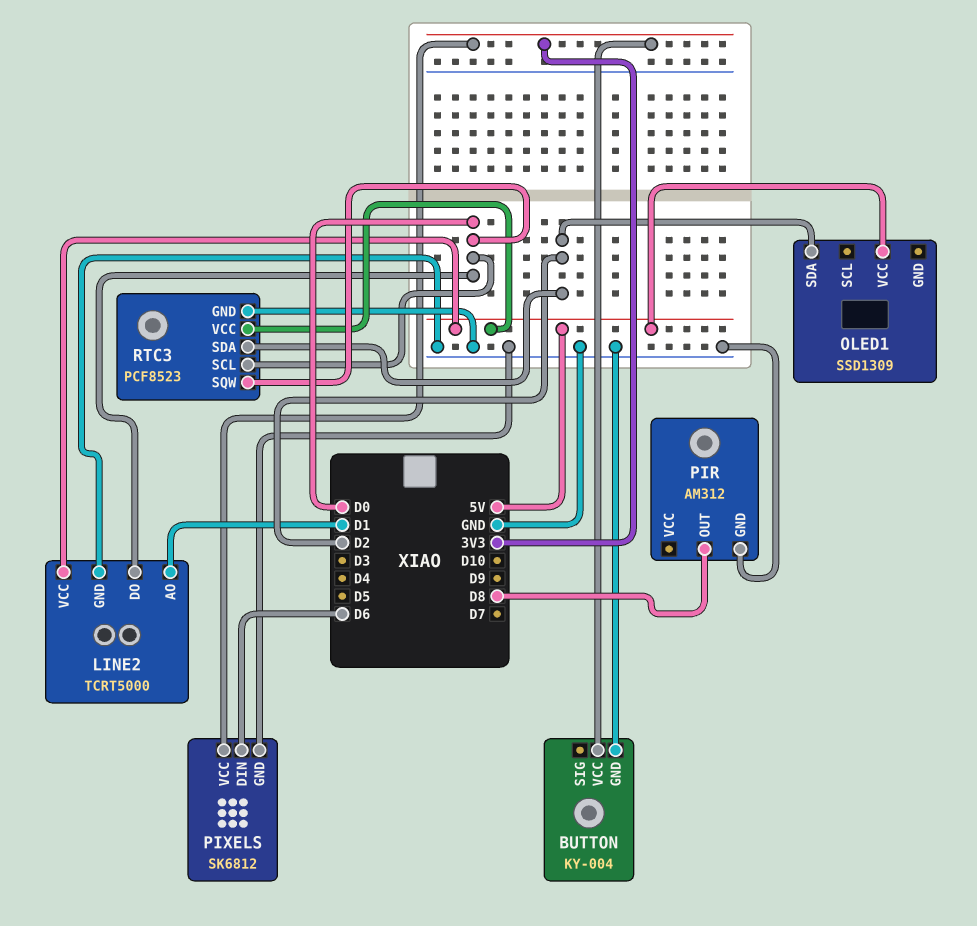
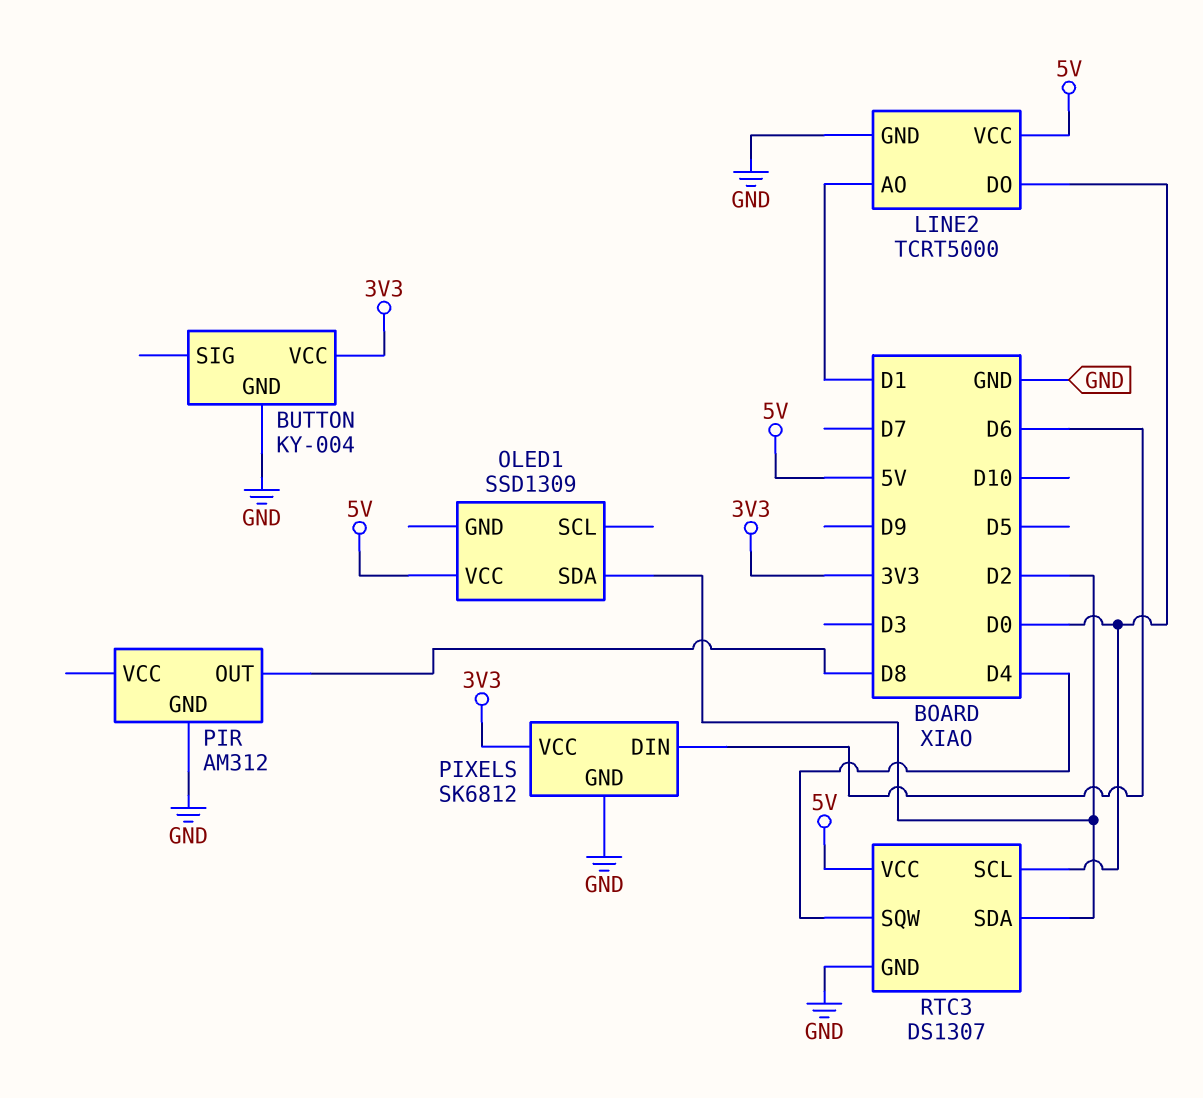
RTC3: PCF8523 -> DS1307
RTC3 pin SQW: D0 -> D4

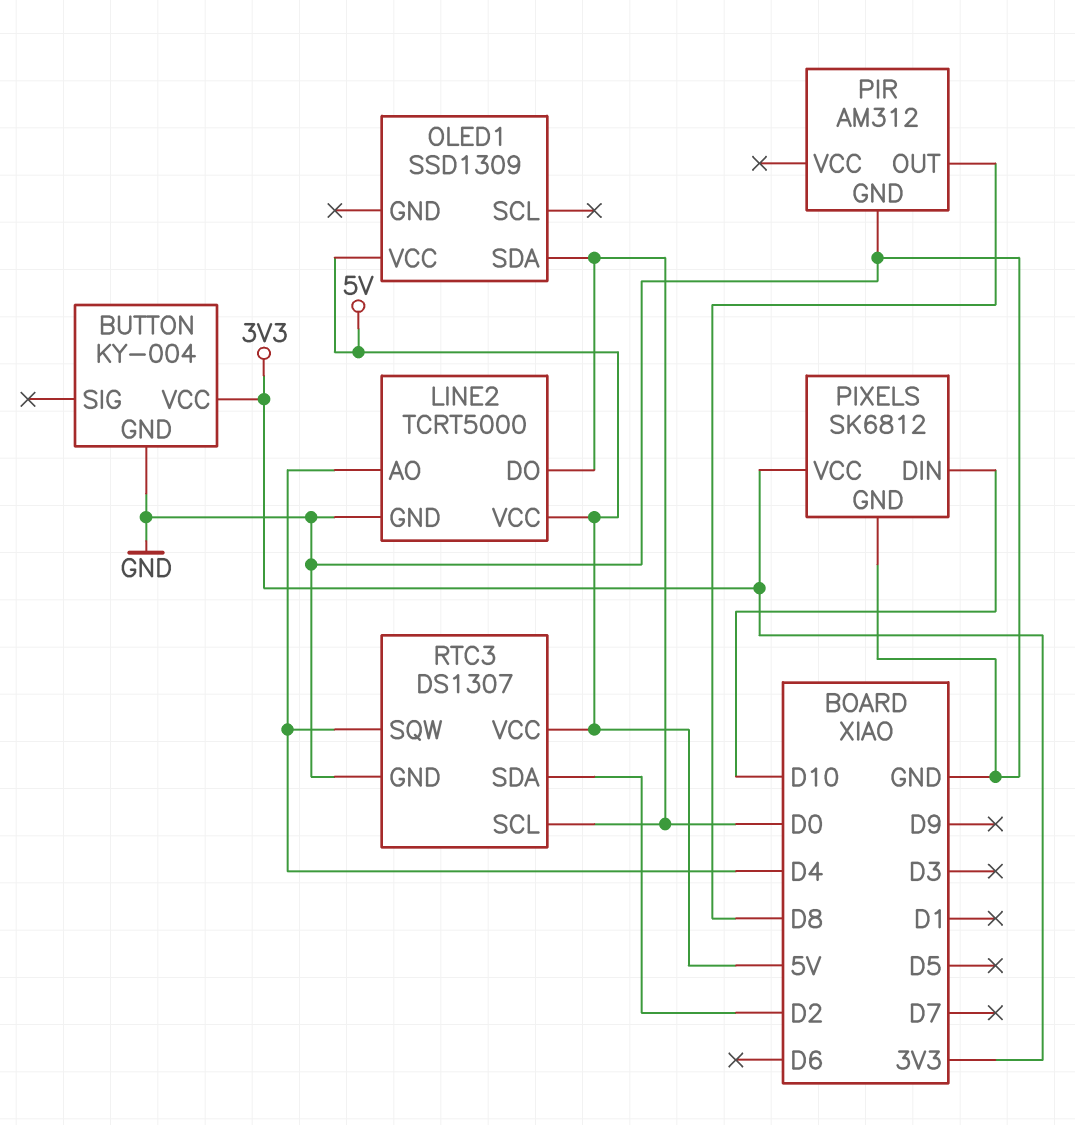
LINE2 pin AO: D1 -> D4
OLED1 pin SDA: D2 -> D0
PIXELS pin DIN: D6 -> D10

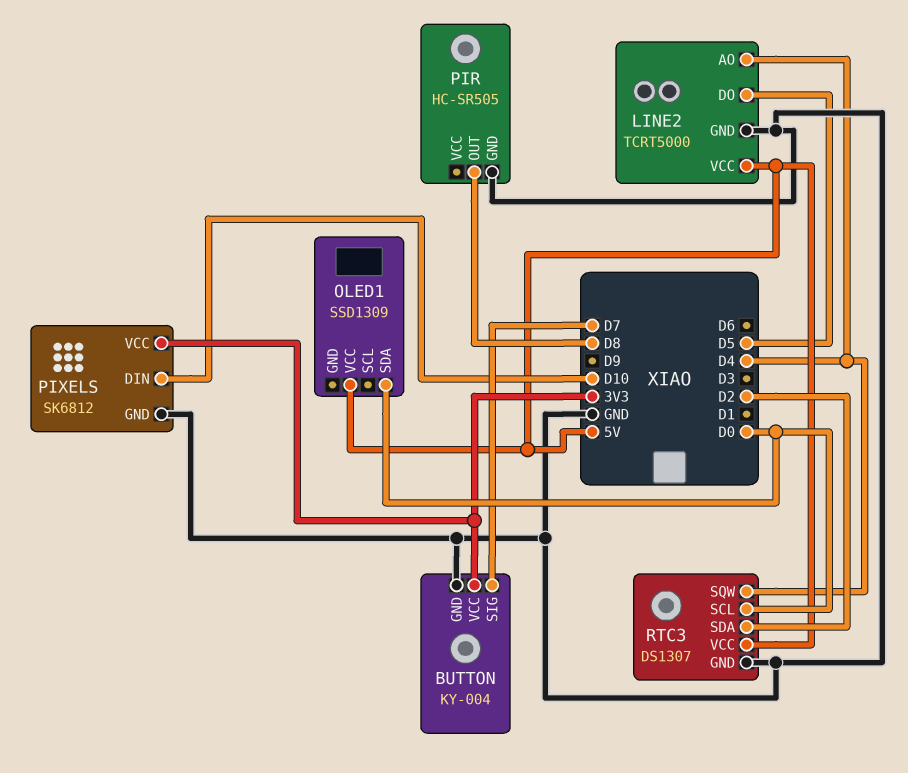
BUTTON pin SIG: none -> D7
LINE2 pin DO: D0 -> D5
PIR: AM312 -> HC-SR505

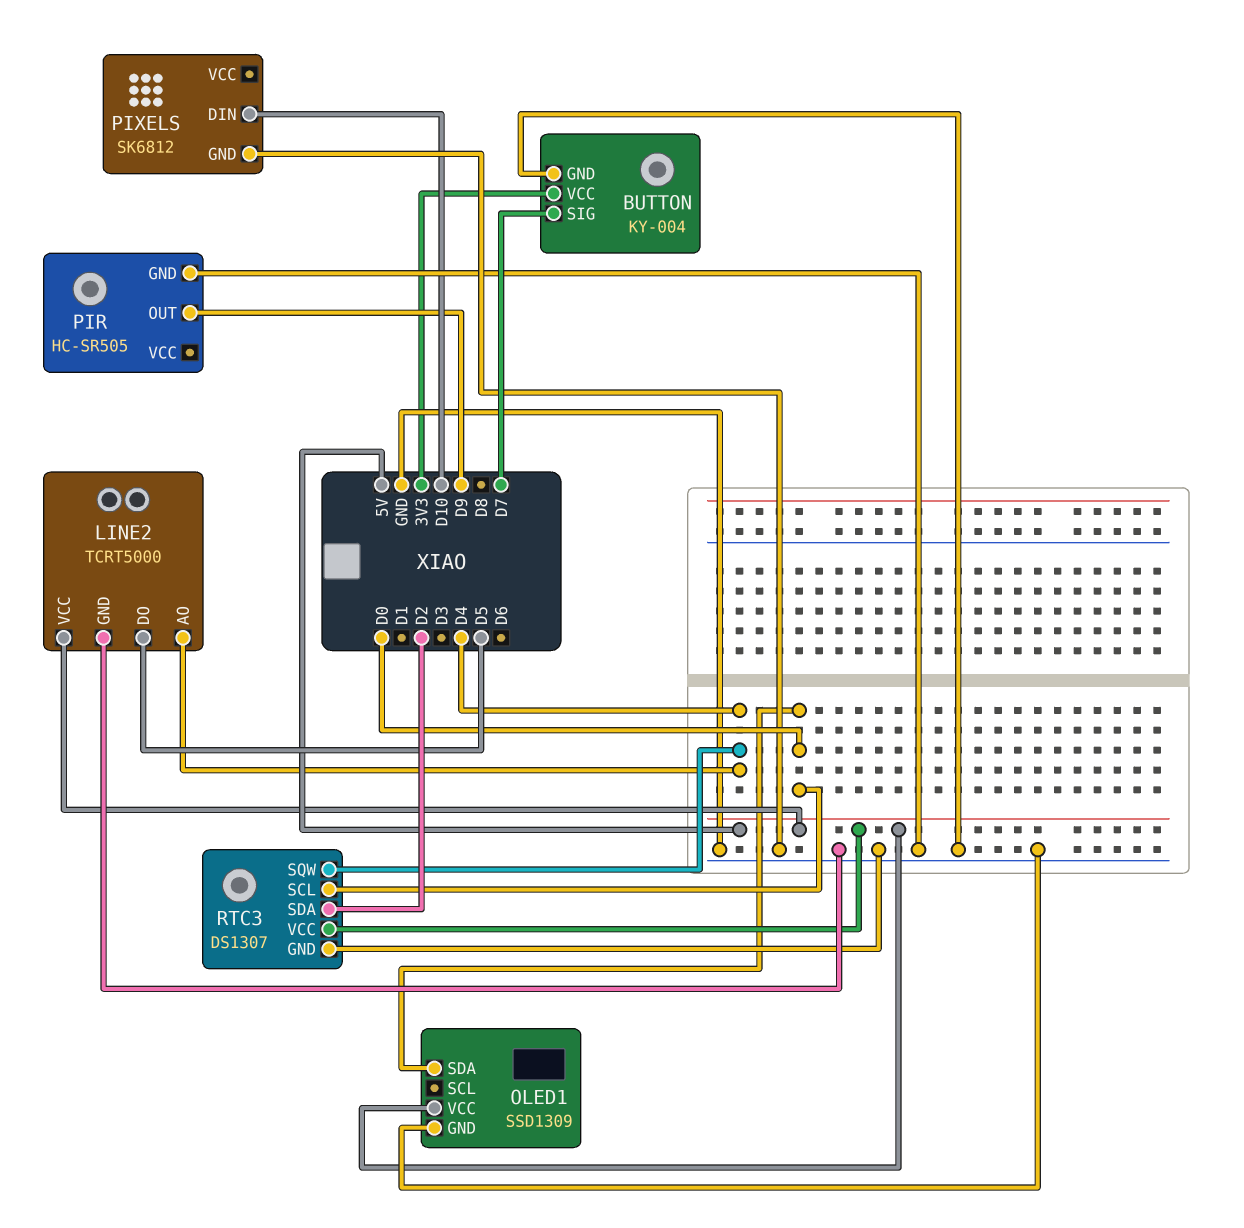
OLED1 pin GND: none -> GND
PIR pin OUT: D8 -> D9
PIXELS pin VCC: 3V3 -> none

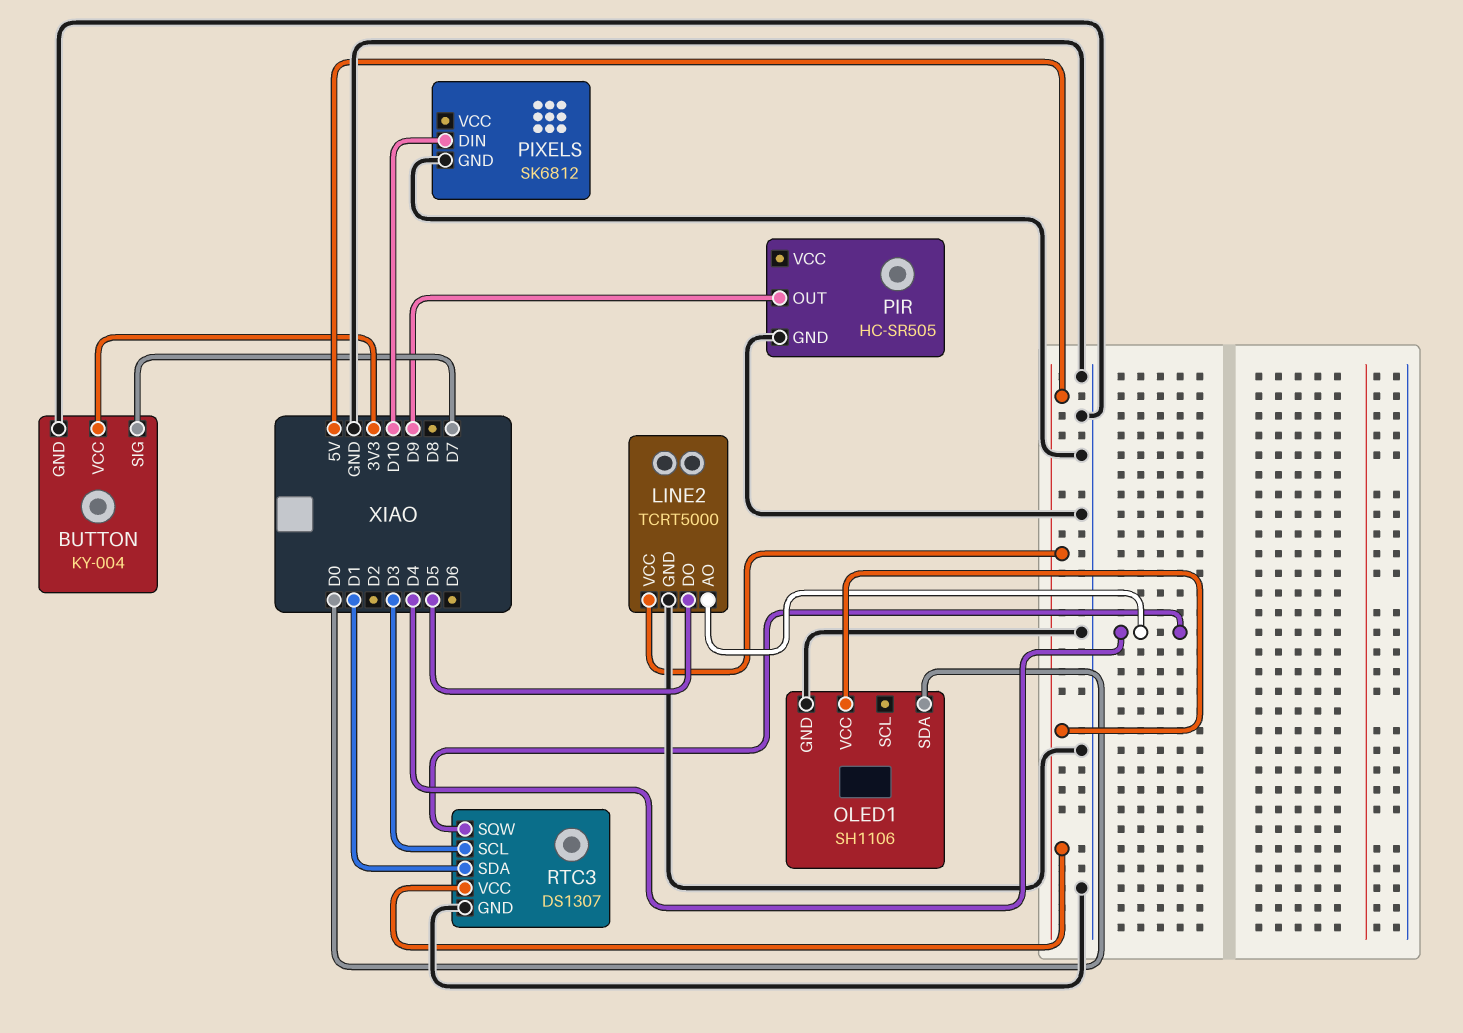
OLED1: SSD1309 -> SH1106
RTC3 pin SCL: D0 -> D3
RTC3 pin SDA: D2 -> D1

